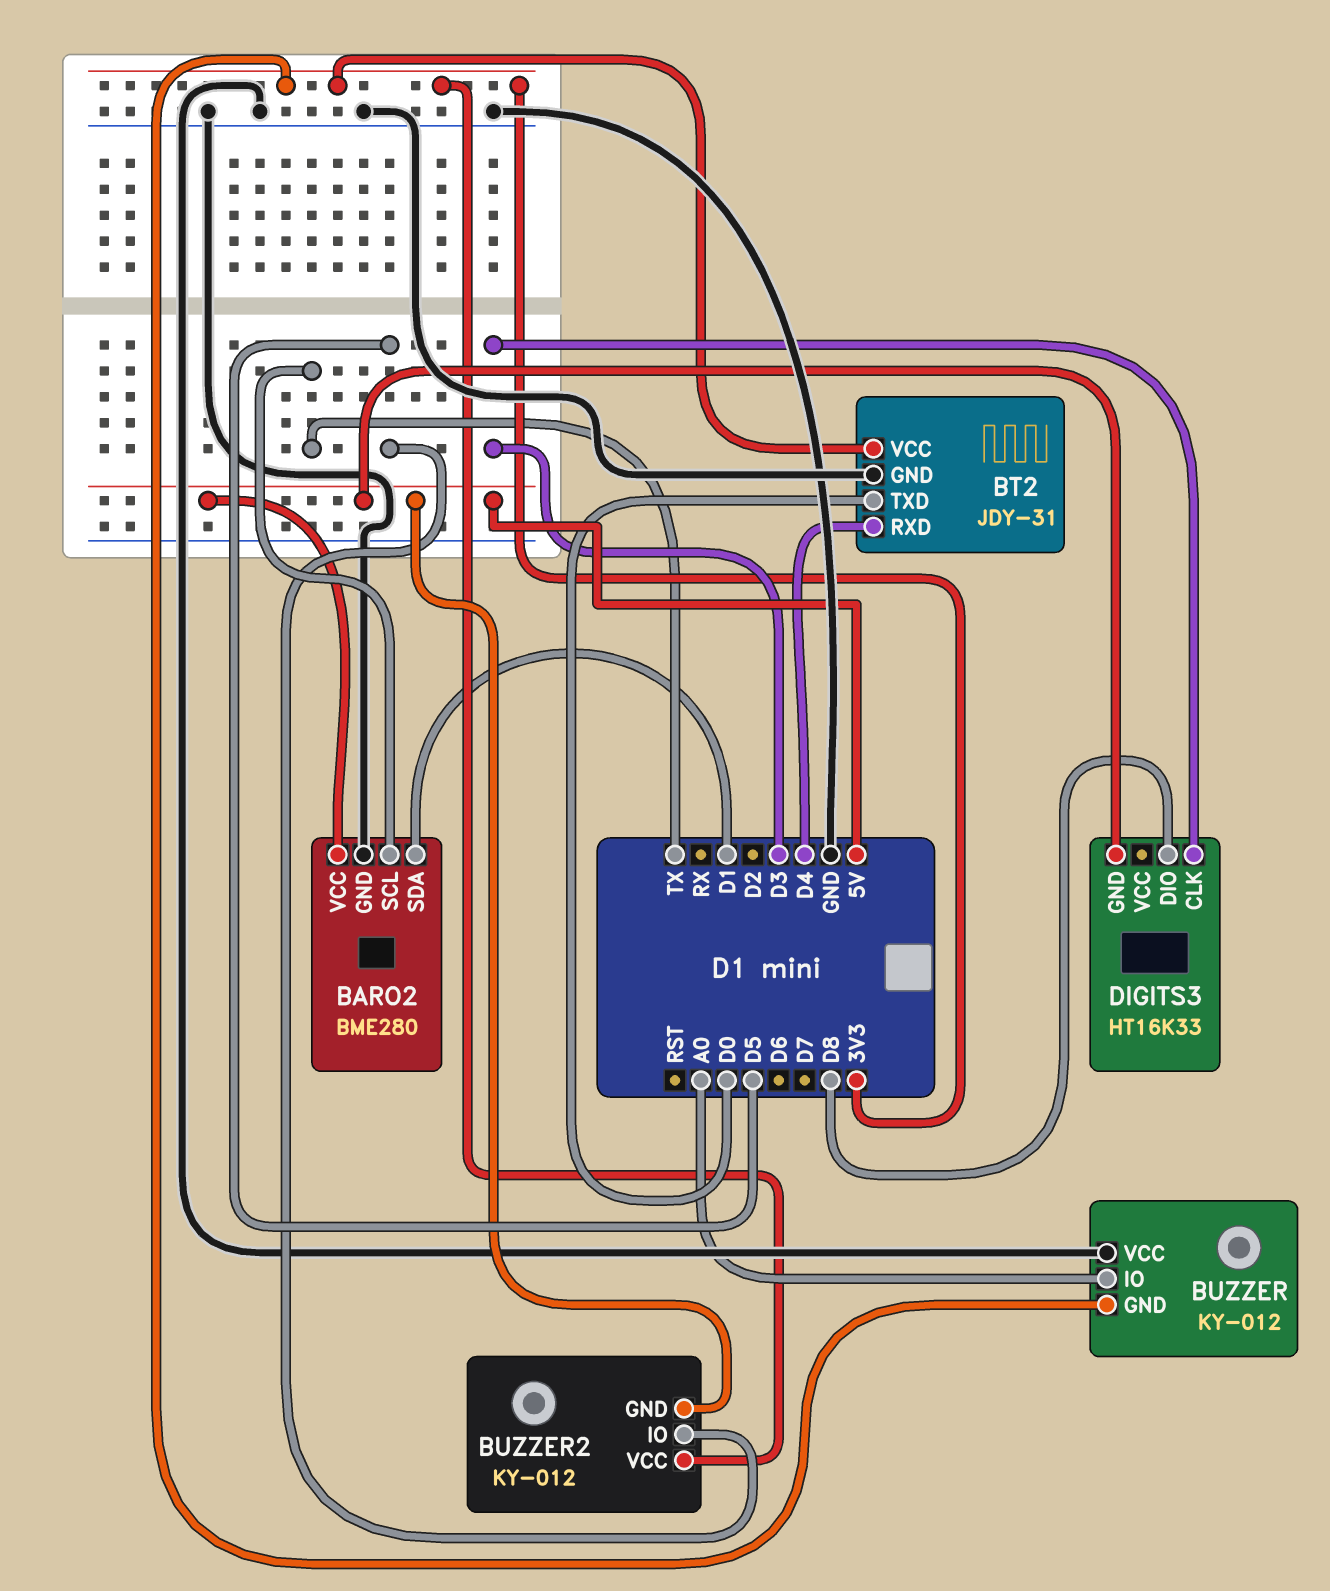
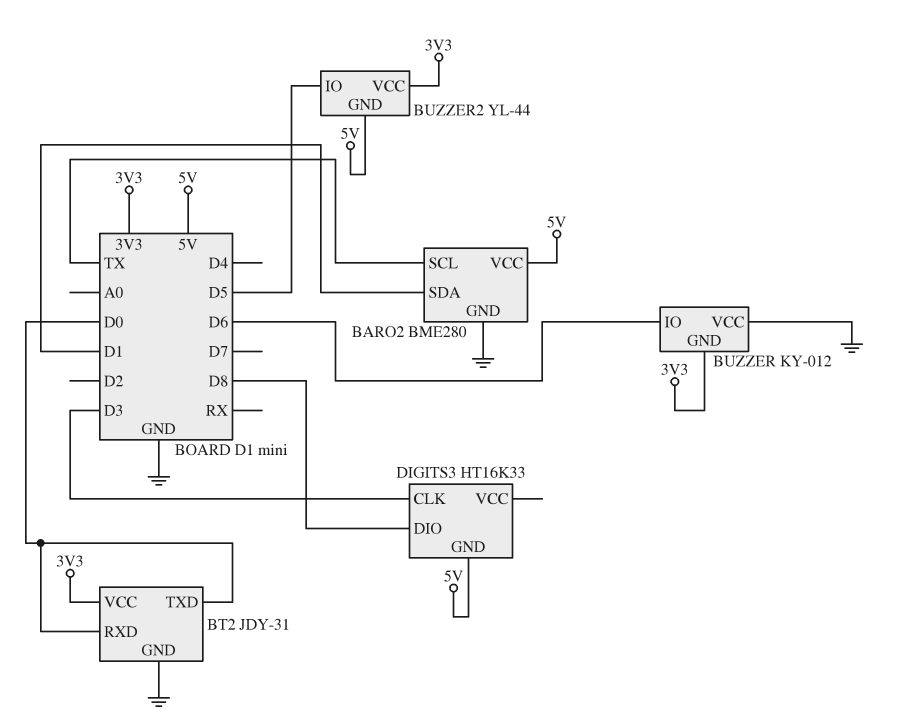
BT2 pin RXD: D4 -> D0
BUZZER pin IO: A0 -> D6
BUZZER2: KY-012 -> YL-44

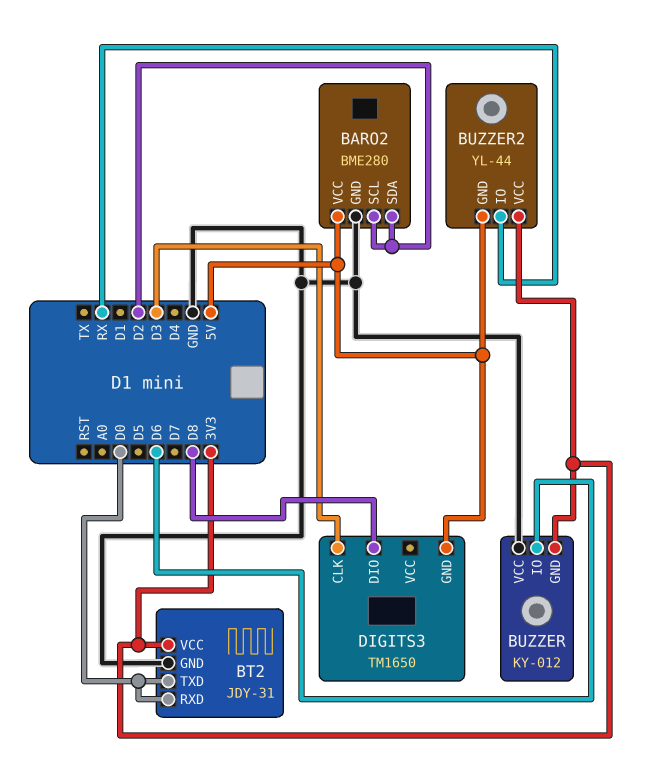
BARO2 pin SCL: TX -> D2
BARO2 pin SDA: D1 -> D2
BUZZER2 pin IO: D5 -> RX
DIGITS3: HT16K33 -> TM1650

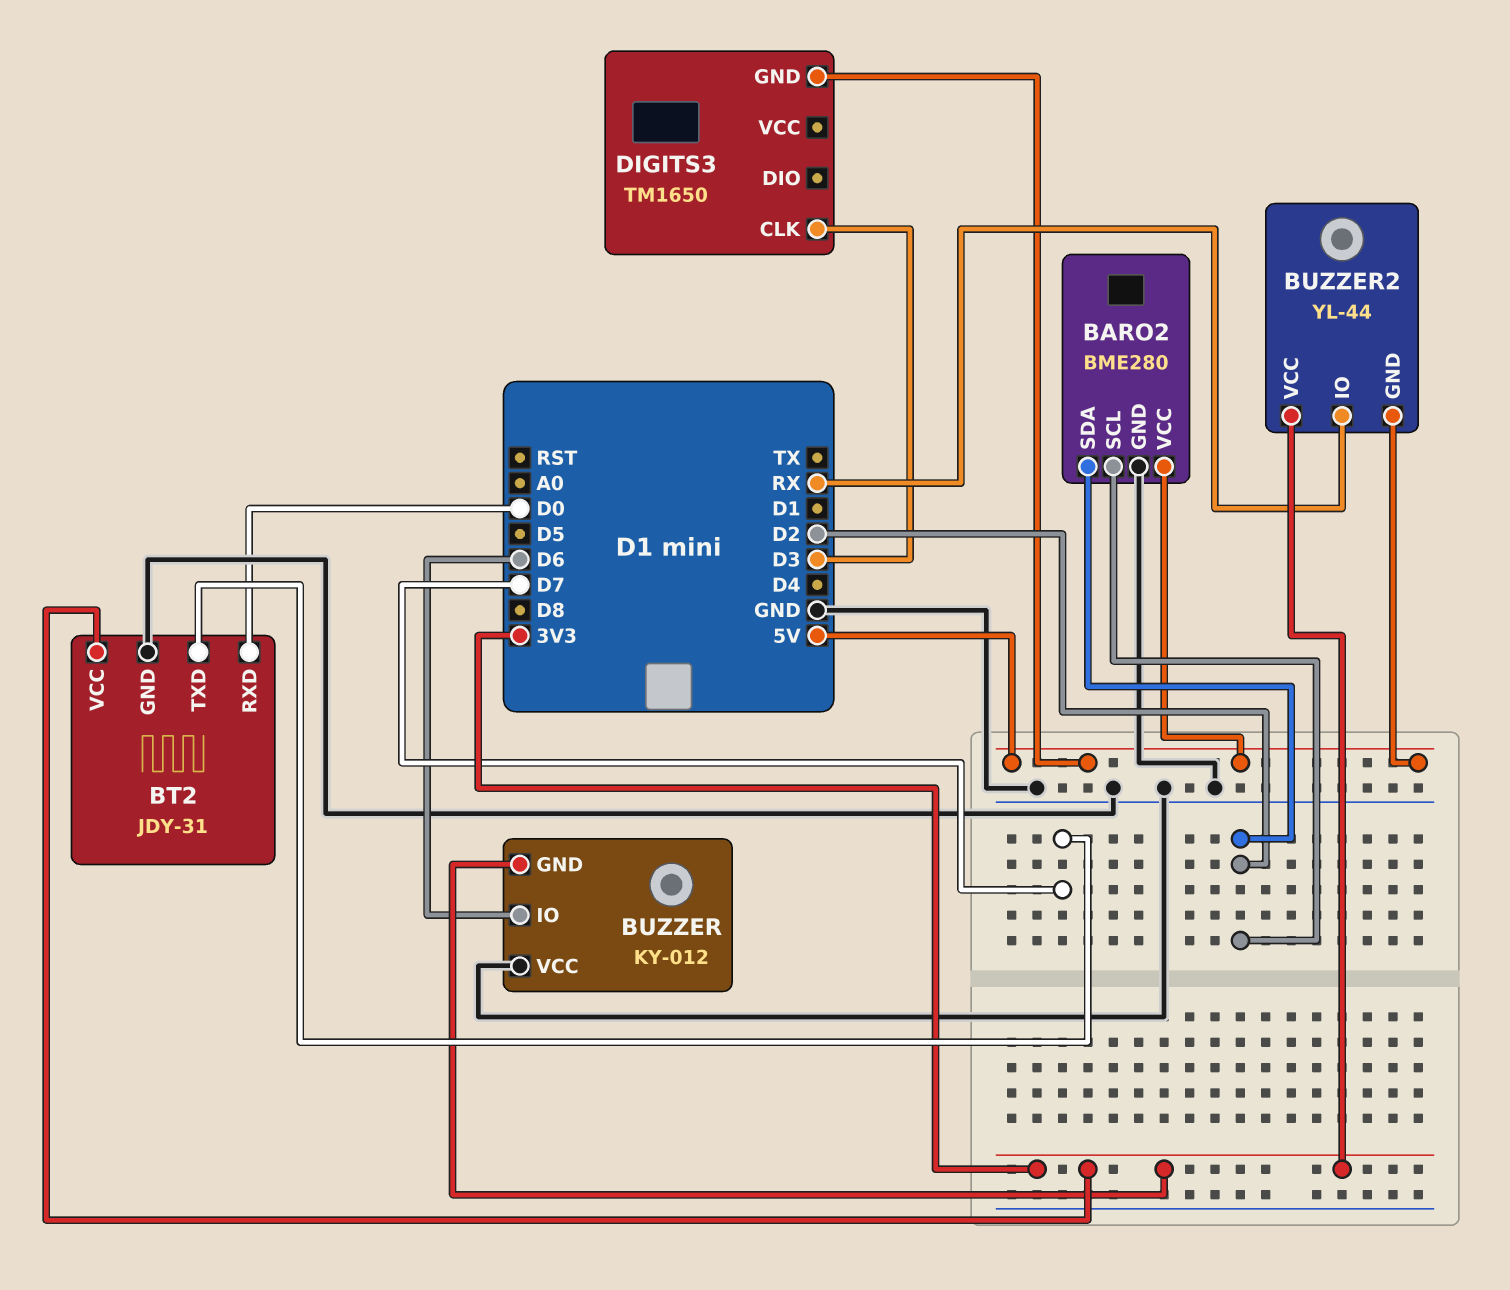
BT2 pin TXD: D0 -> D7
DIGITS3 pin DIO: D8 -> none

